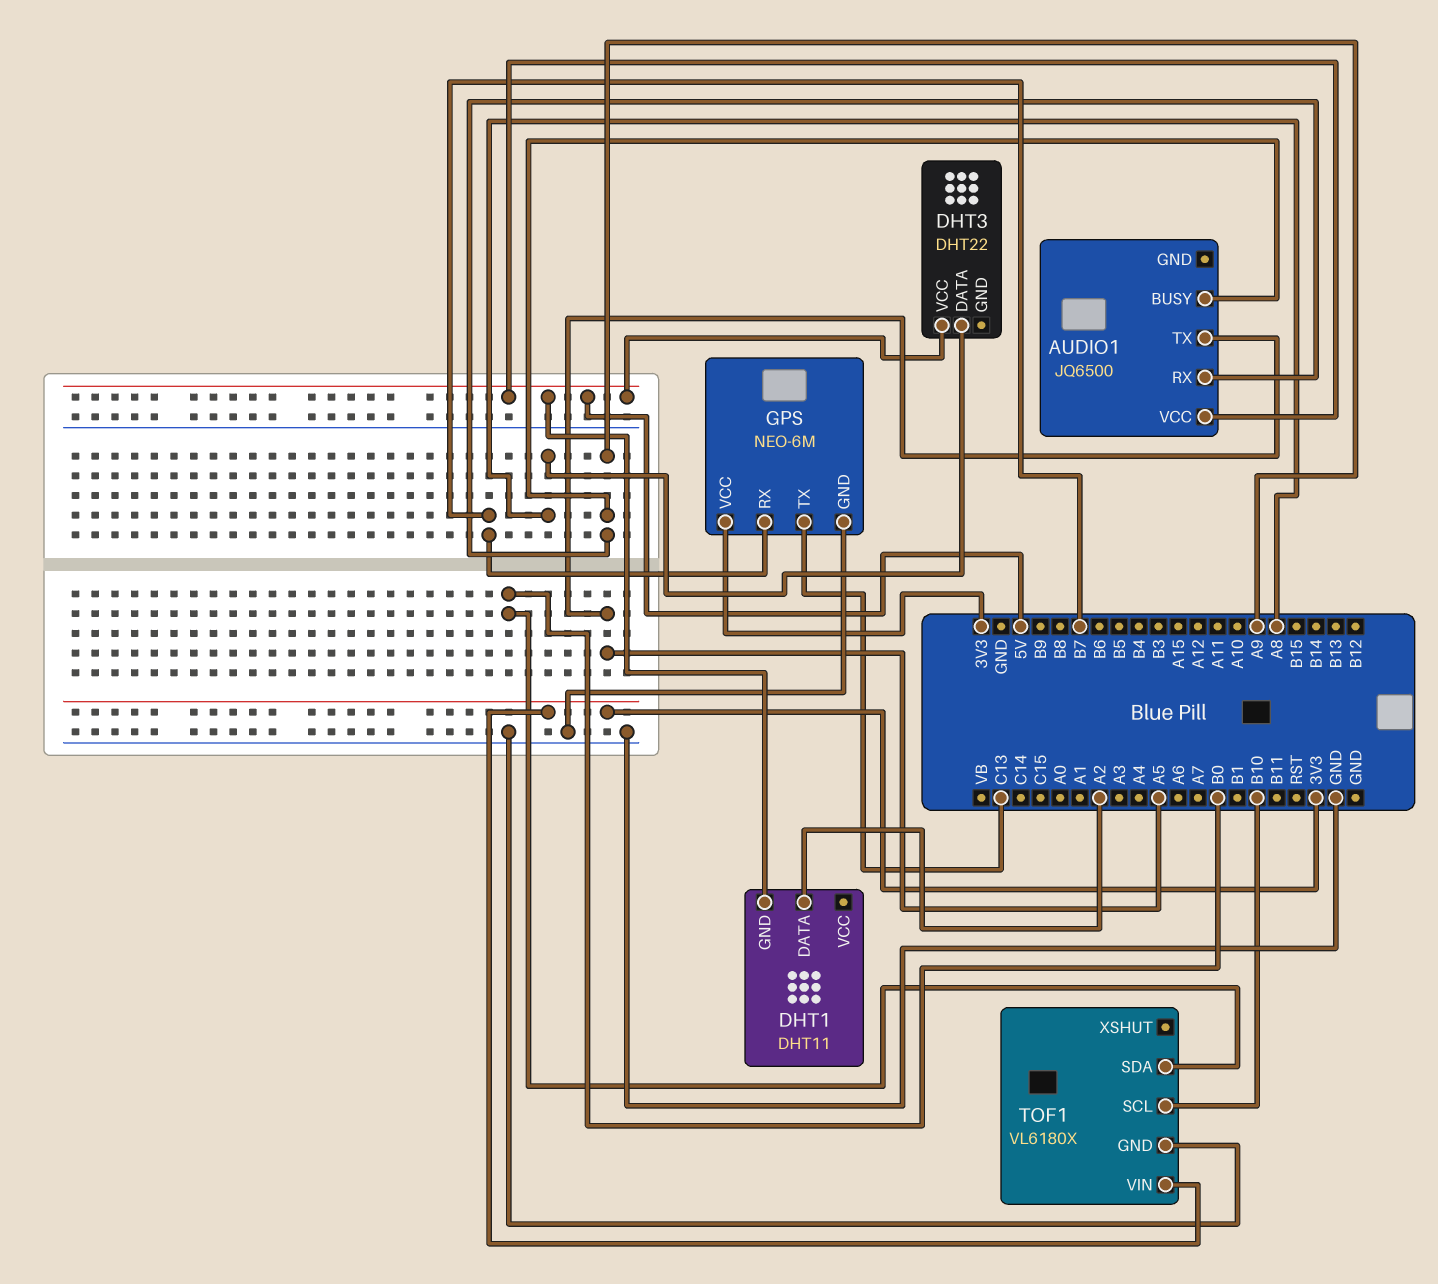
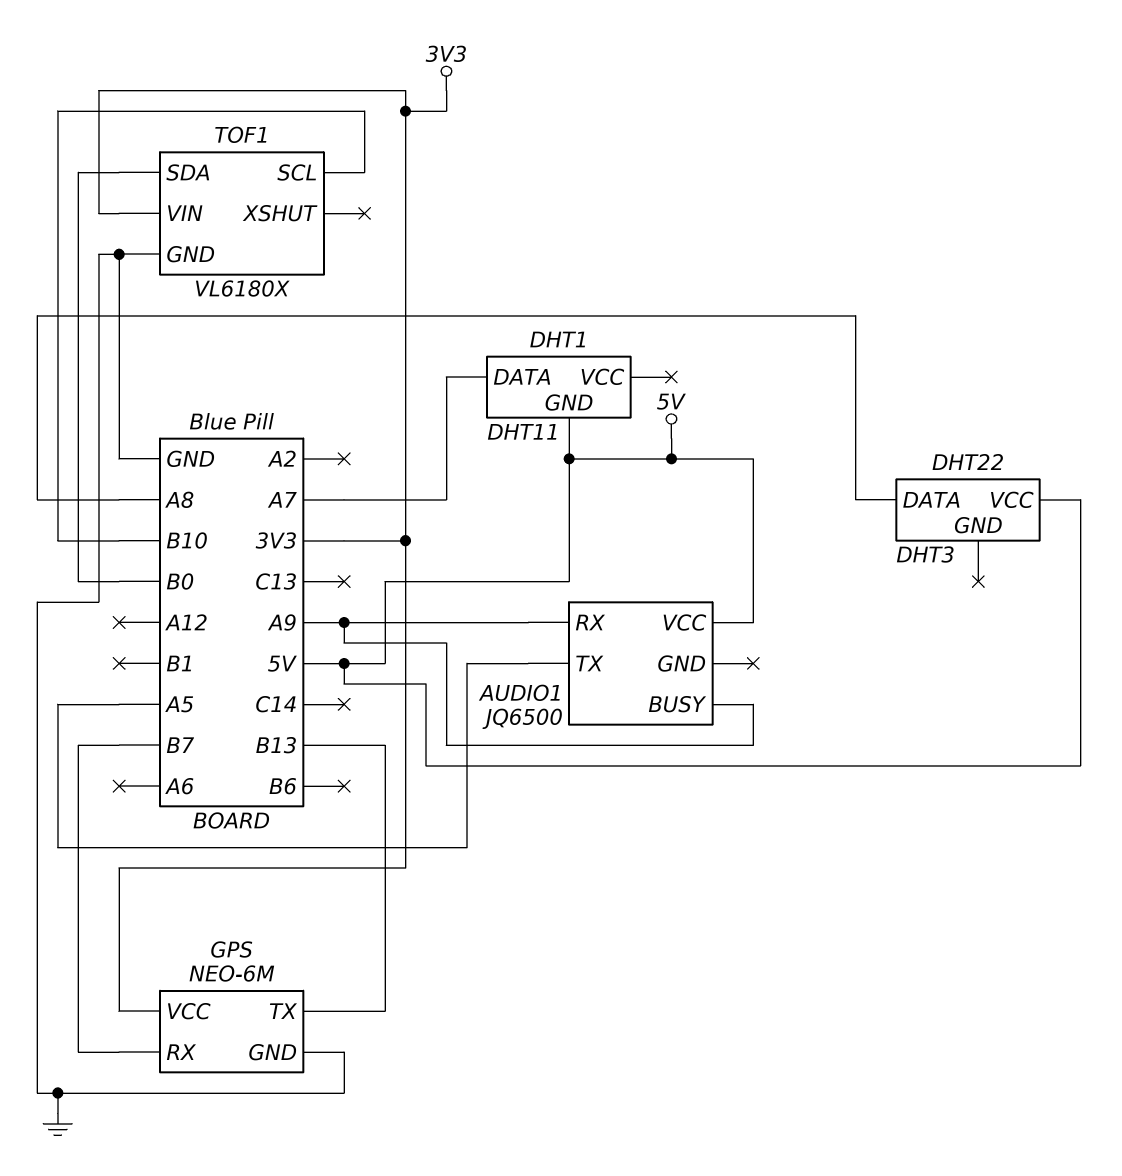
DHT1 pin DATA: A2 -> A7
GPS pin TX: C13 -> B13

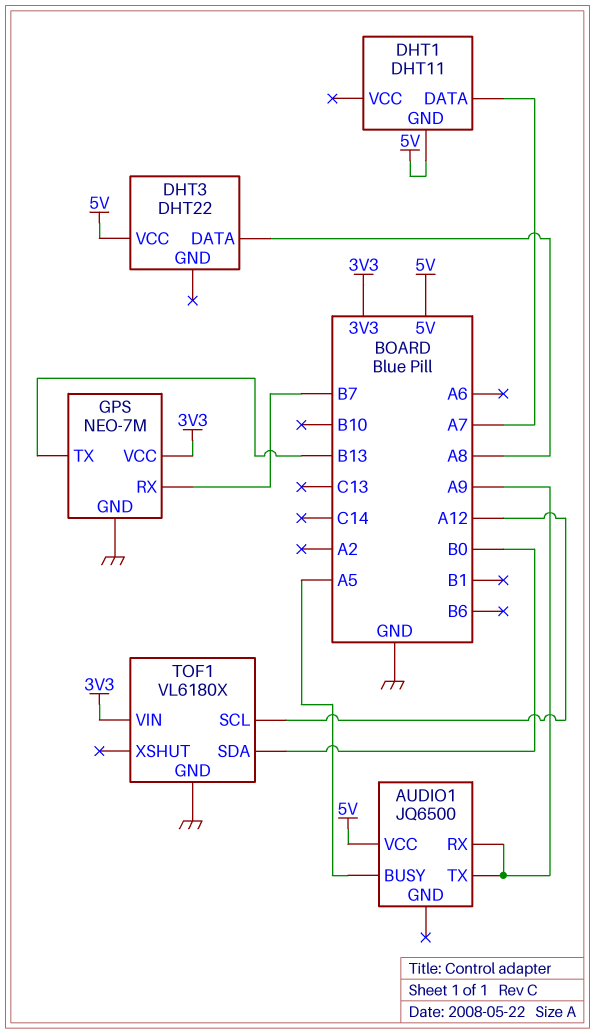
AUDIO1 pin BUSY: A9 -> A5
AUDIO1 pin TX: A5 -> A9
GPS: NEO-6M -> NEO-7M
TOF1 pin SCL: B10 -> A12

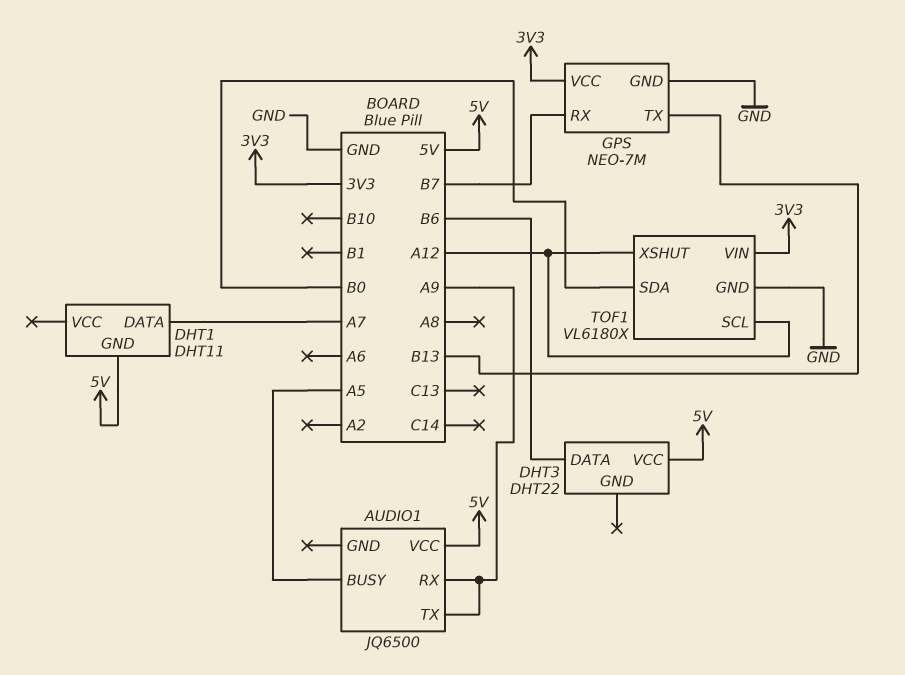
DHT3 pin DATA: A8 -> B6
TOF1 pin XSHUT: none -> A12

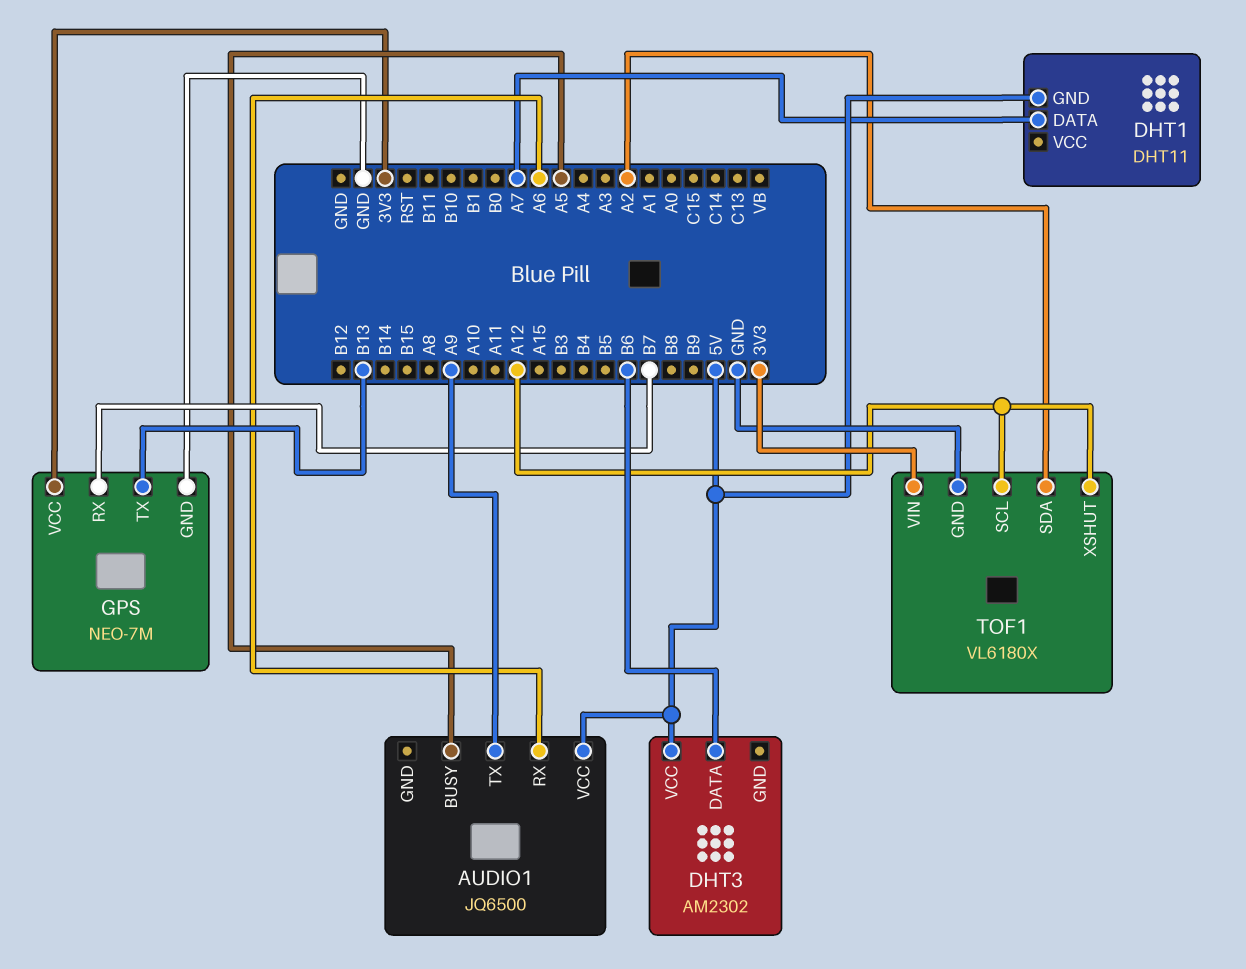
AUDIO1 pin RX: A9 -> A6
DHT3: DHT22 -> AM2302
TOF1 pin SDA: B0 -> A2

